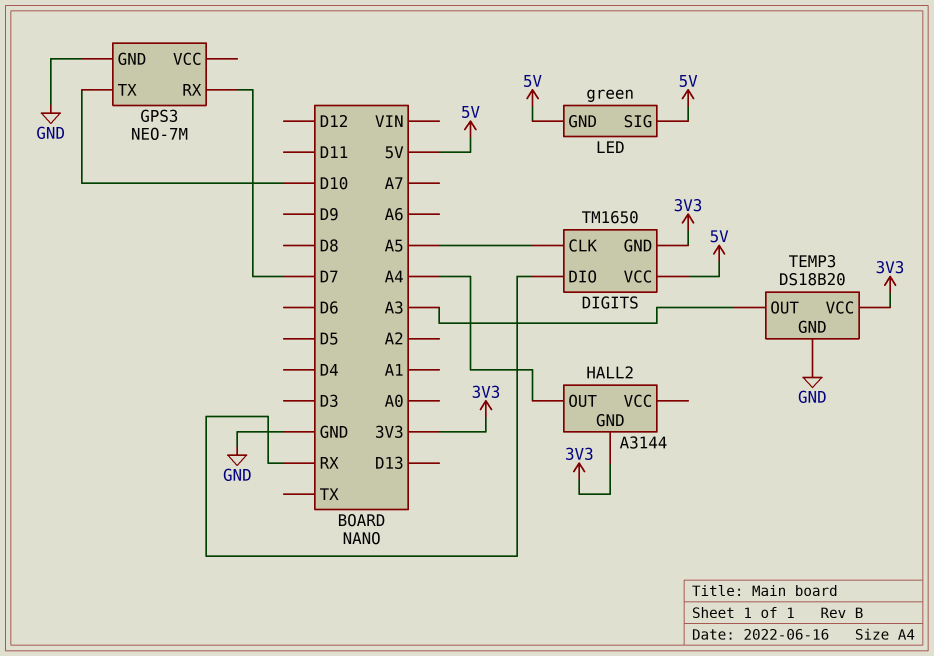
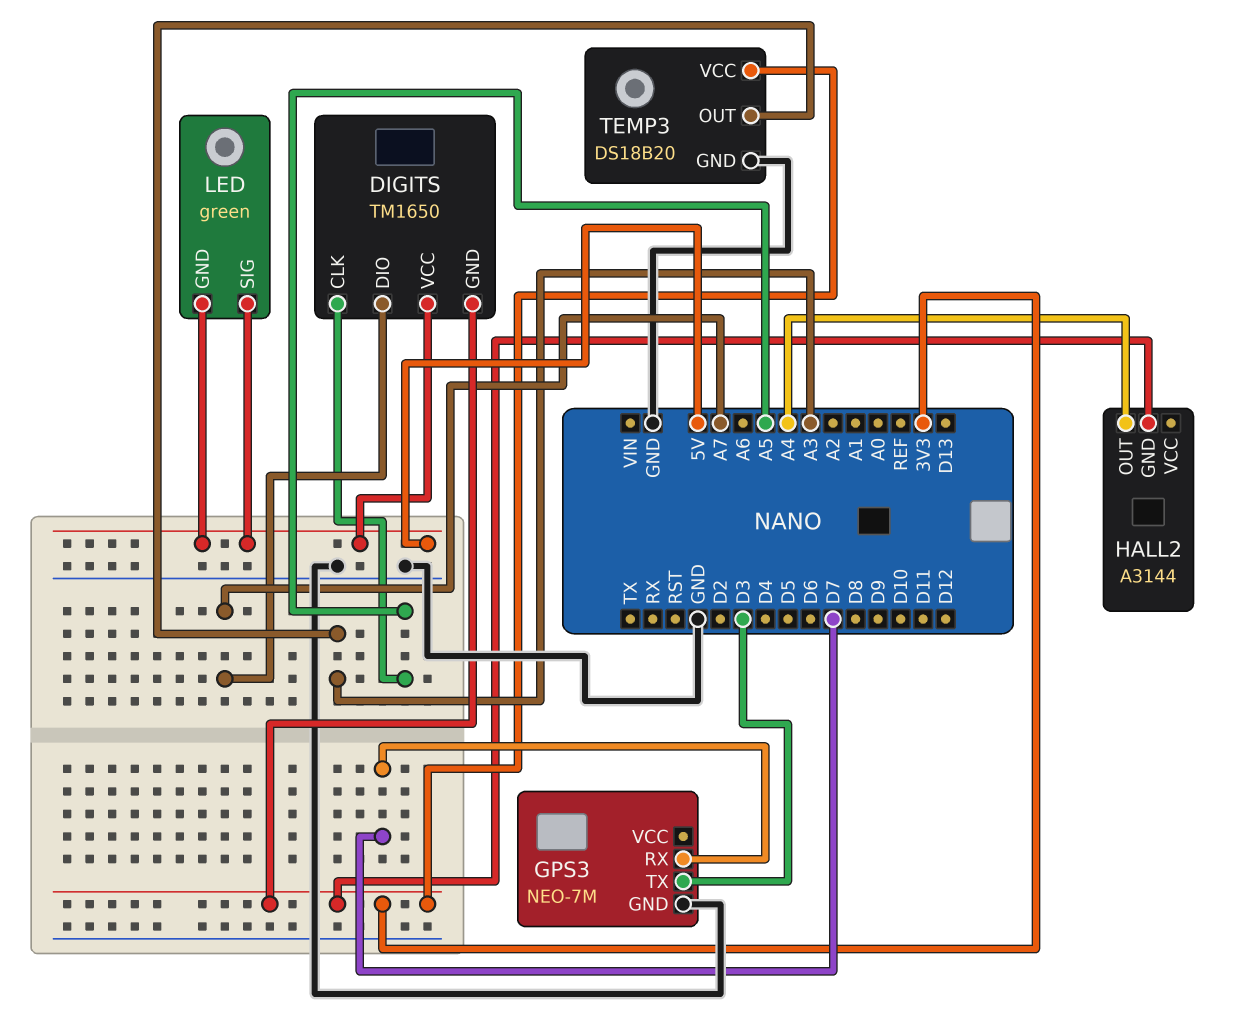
DIGITS pin DIO: RX -> A7
GPS3 pin TX: D10 -> D3

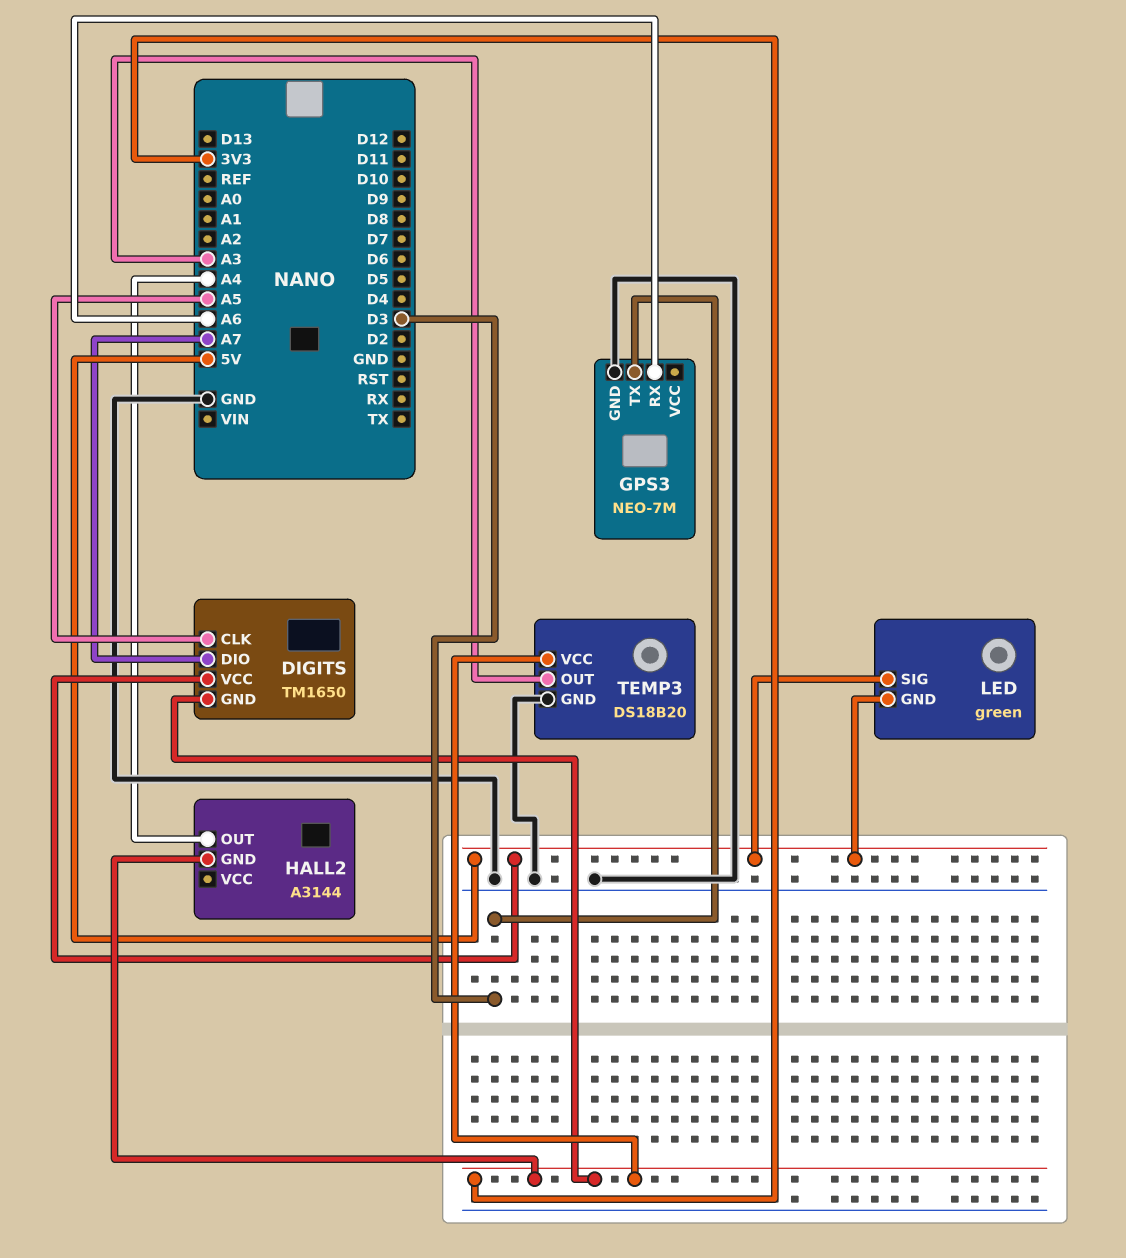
GPS3 pin RX: D7 -> A6

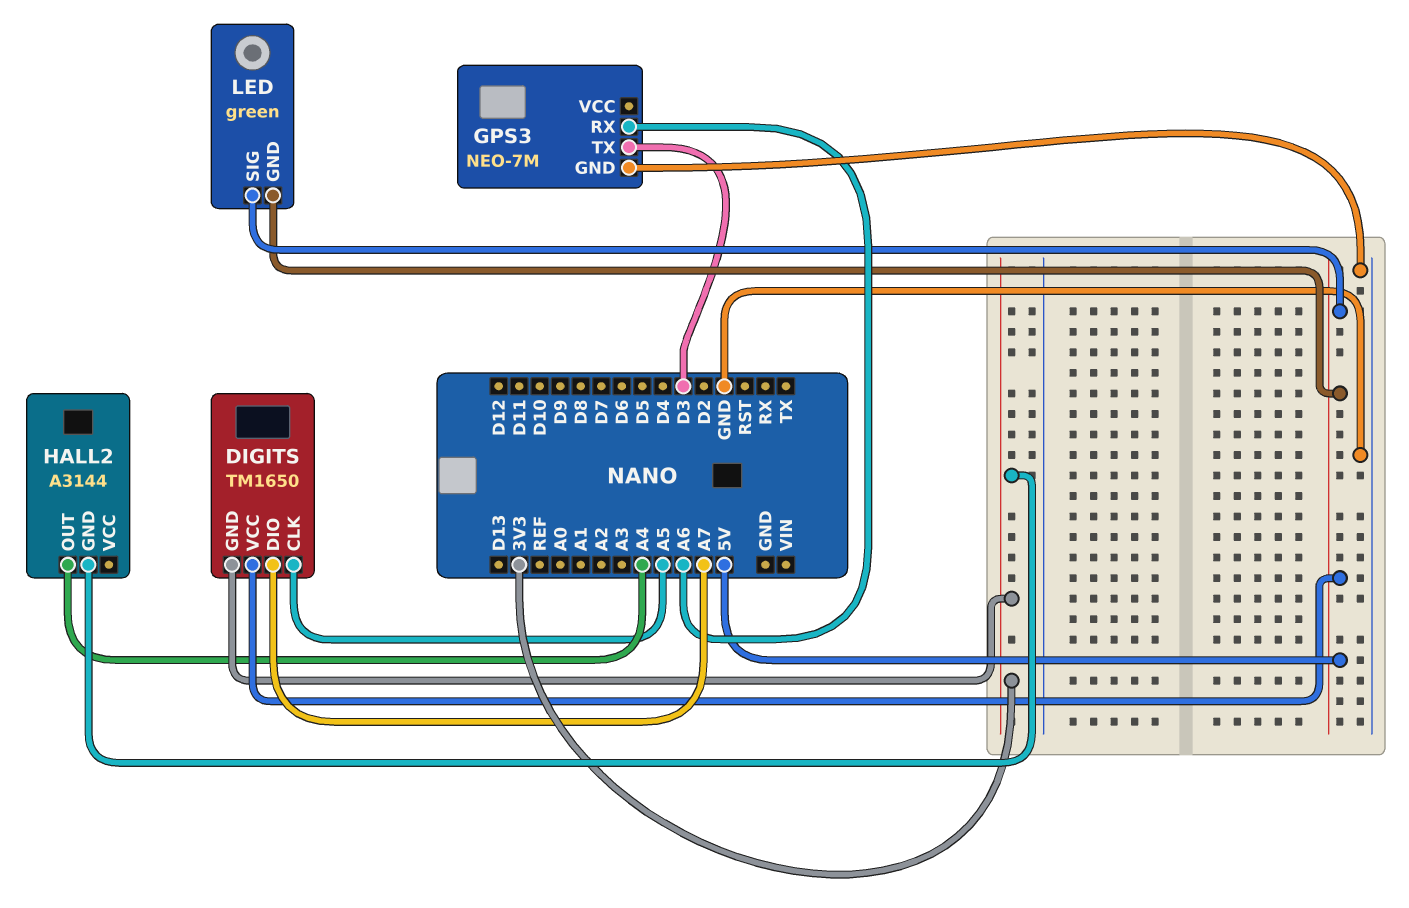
TEMP3: DS18B20 -> none
TEMP3 pin GND: GND -> none
TEMP3 pin OUT: A3 -> none
TEMP3 pin VCC: 3V3 -> none

